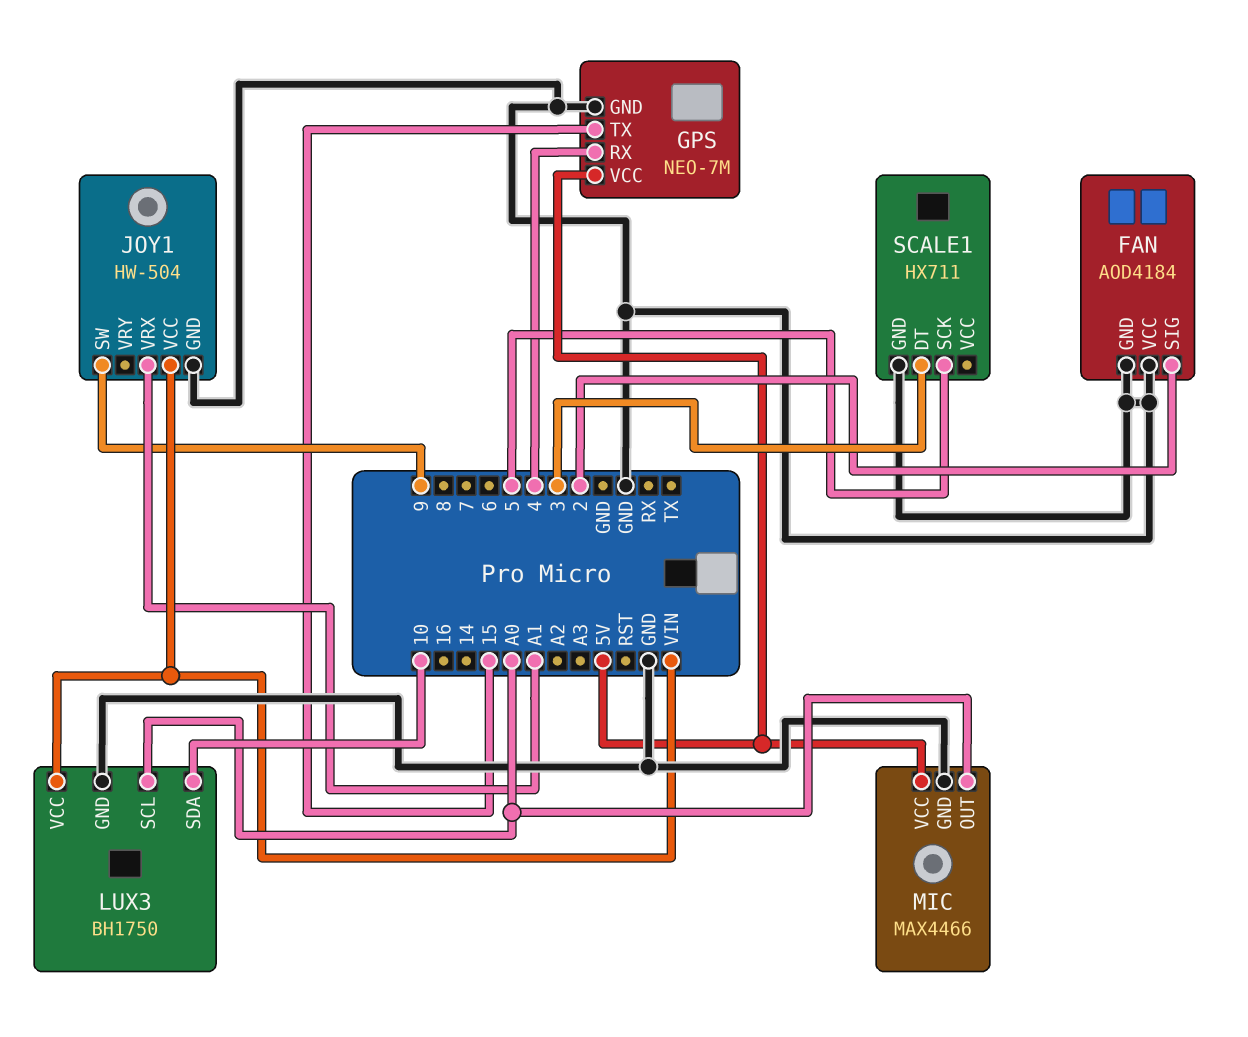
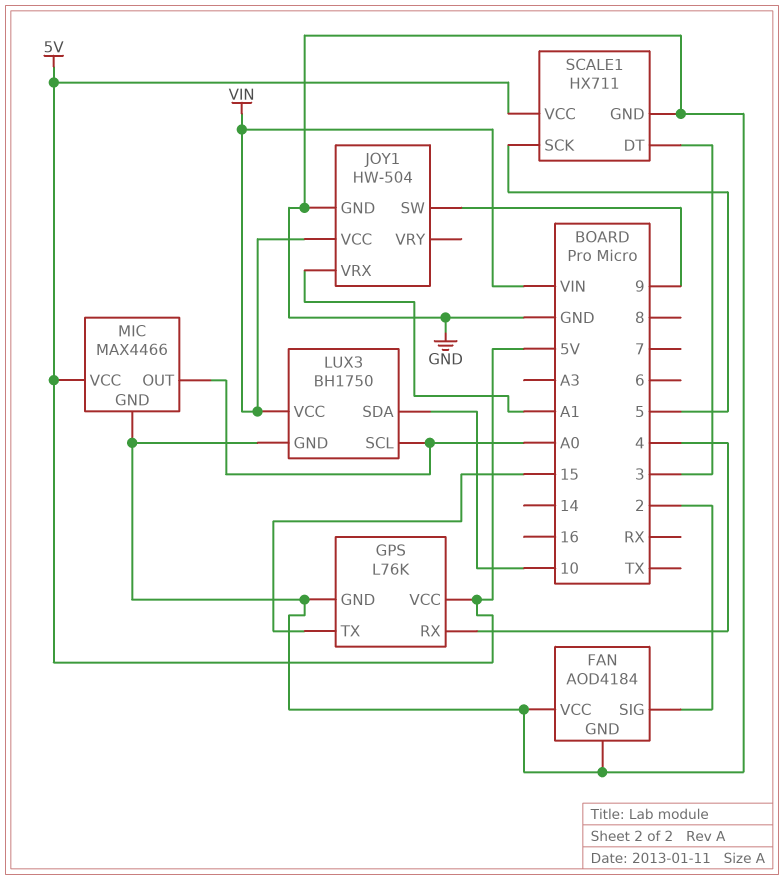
GPS: NEO-7M -> L76K
SCALE1 pin VCC: none -> 5V

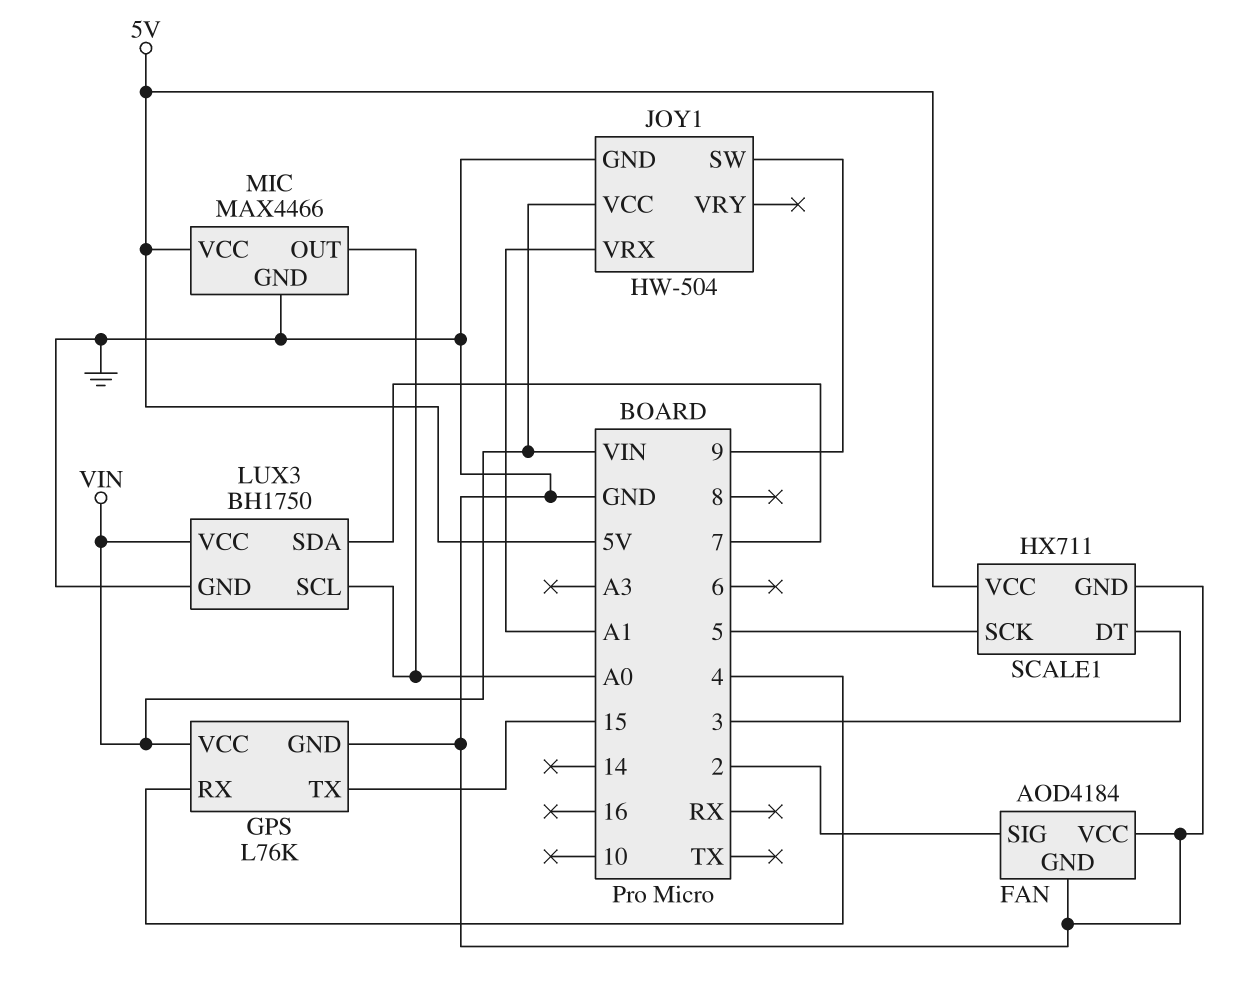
GPS pin VCC: 5V -> VIN
LUX3 pin SDA: 10 -> 7

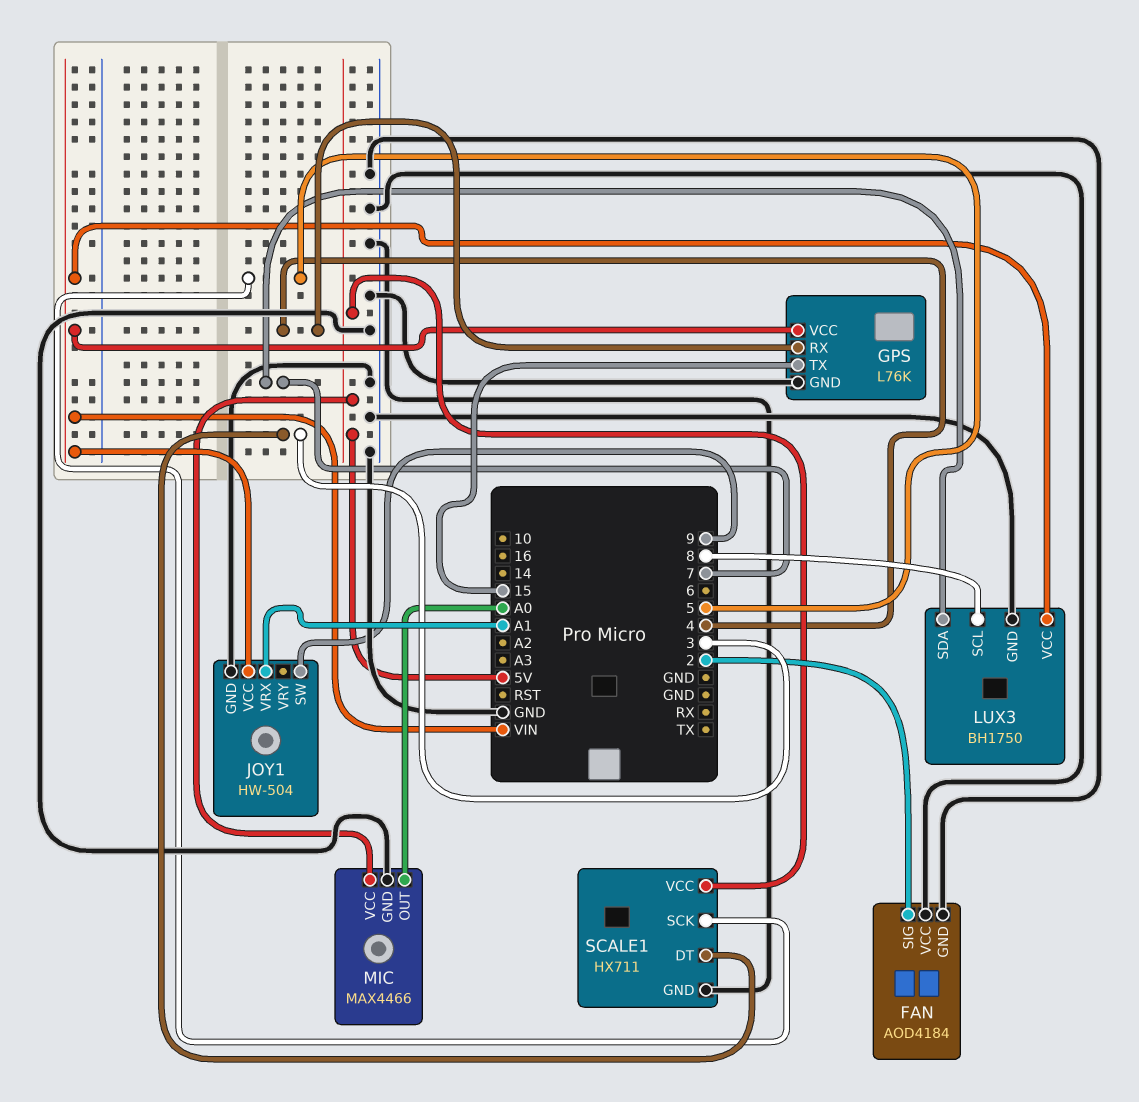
LUX3 pin SCL: A0 -> 8

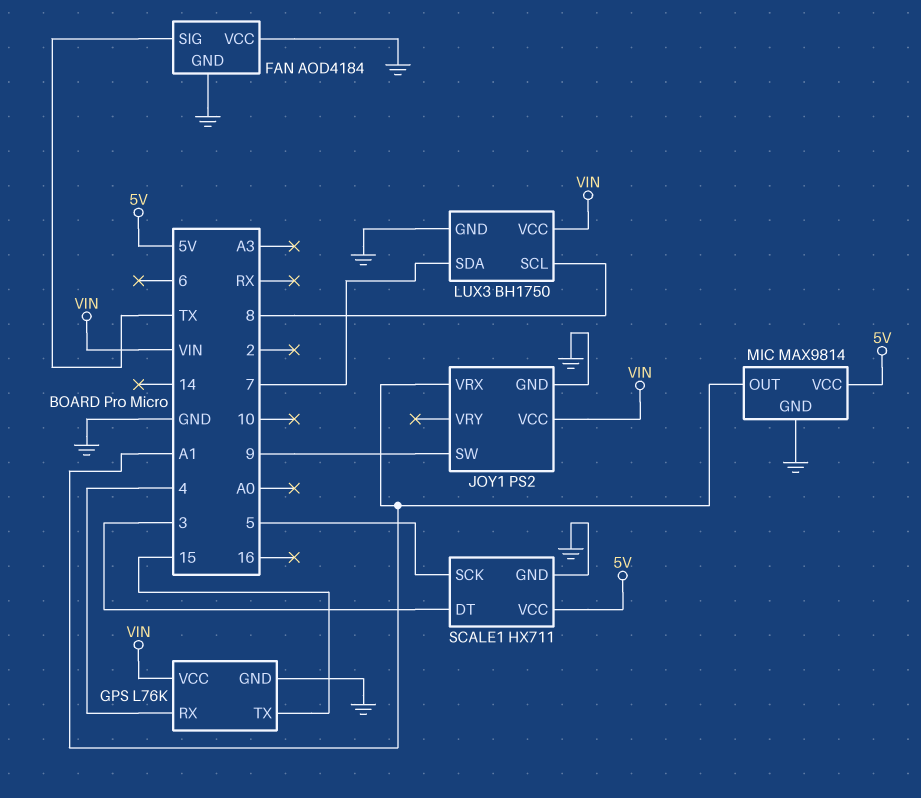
FAN pin SIG: 2 -> TX
JOY1: HW-504 -> PS2
MIC: MAX4466 -> MAX9814
MIC pin OUT: A0 -> A1

